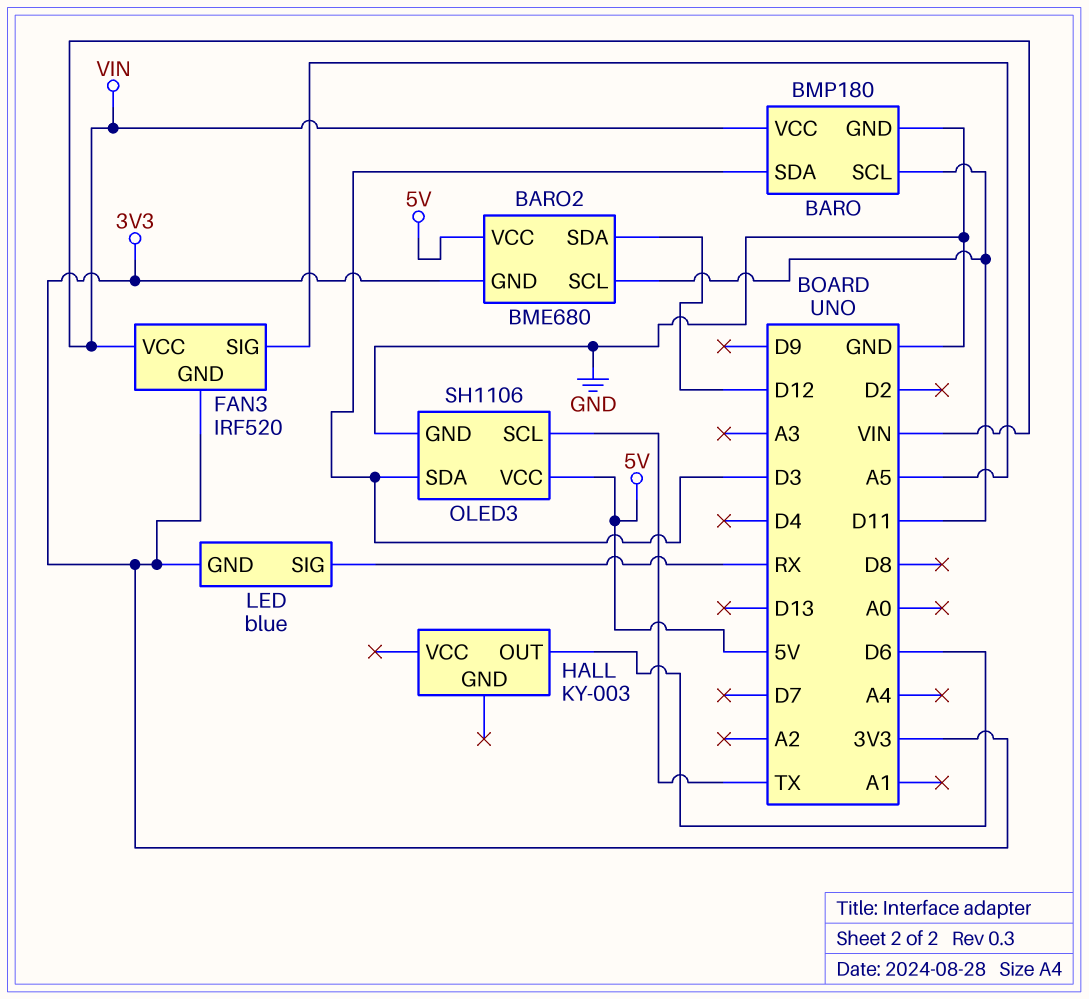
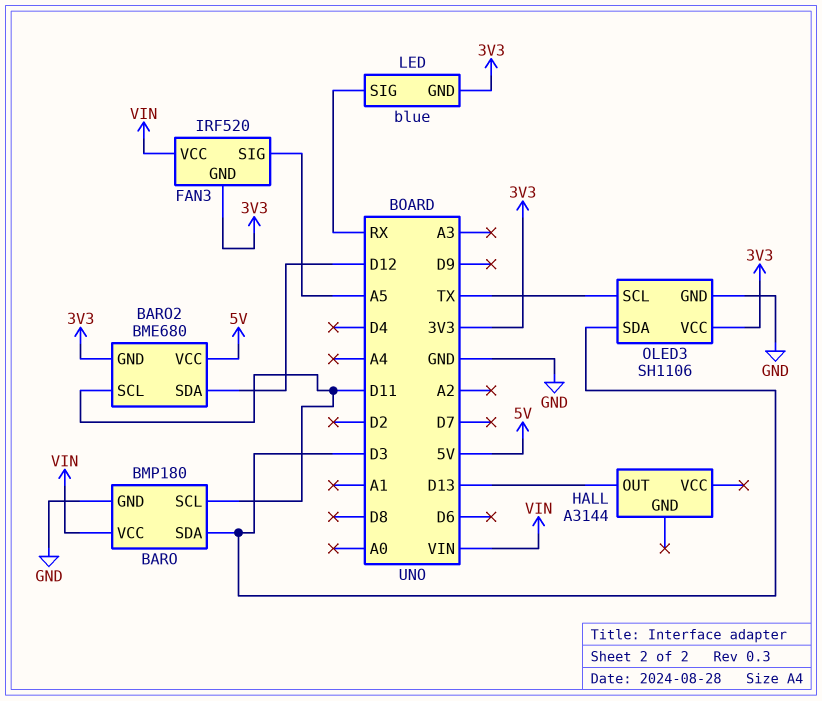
HALL: KY-003 -> A3144
HALL pin OUT: D6 -> D13
OLED3 pin VCC: 5V -> 3V3

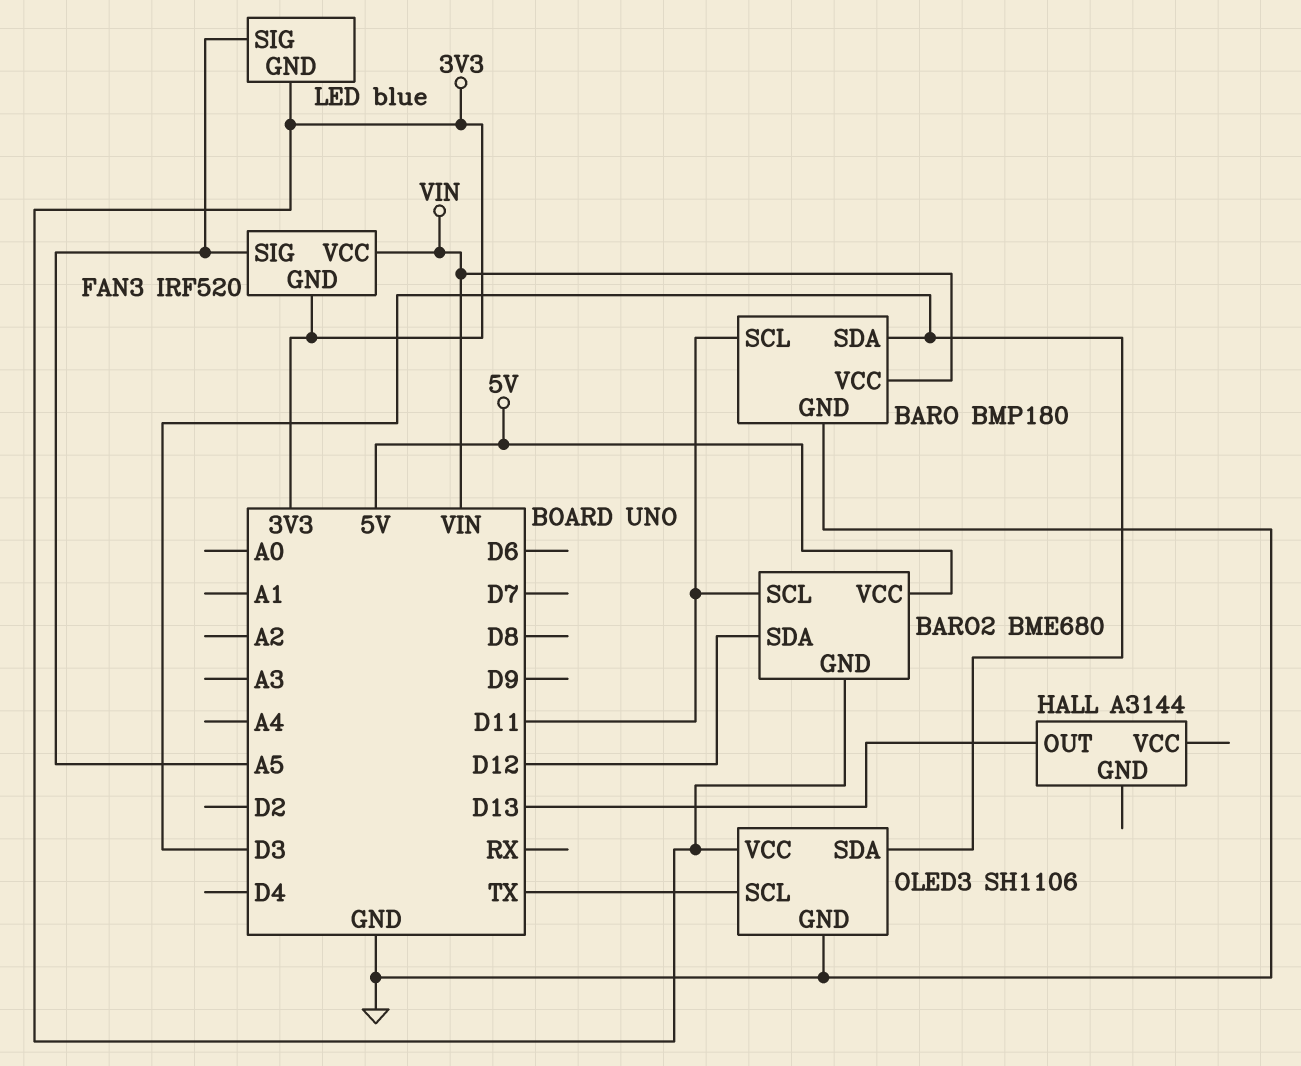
LED pin SIG: RX -> A5

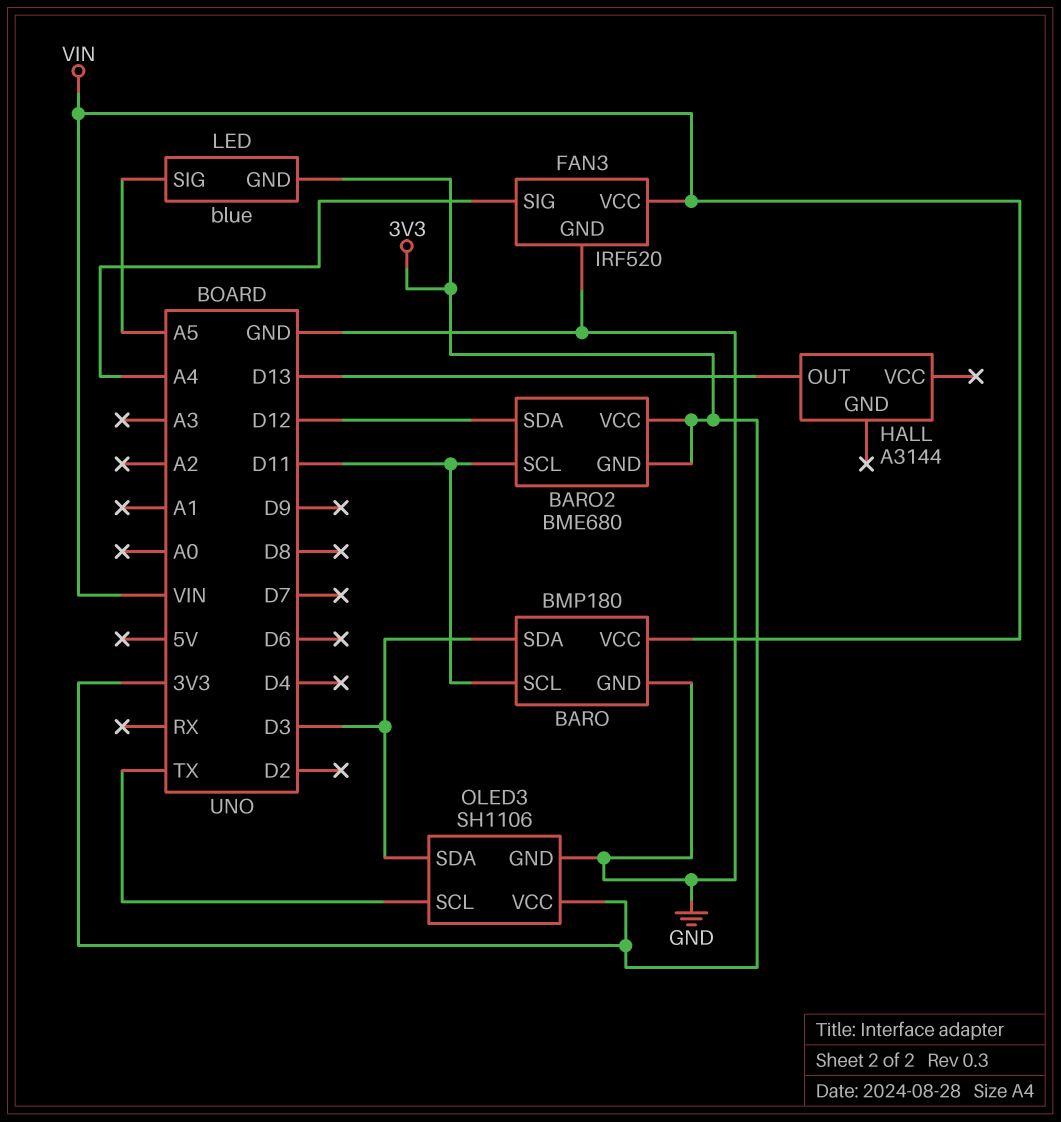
BARO2 pin VCC: 5V -> 3V3
FAN3 pin GND: 3V3 -> GND
FAN3 pin SIG: A5 -> A4

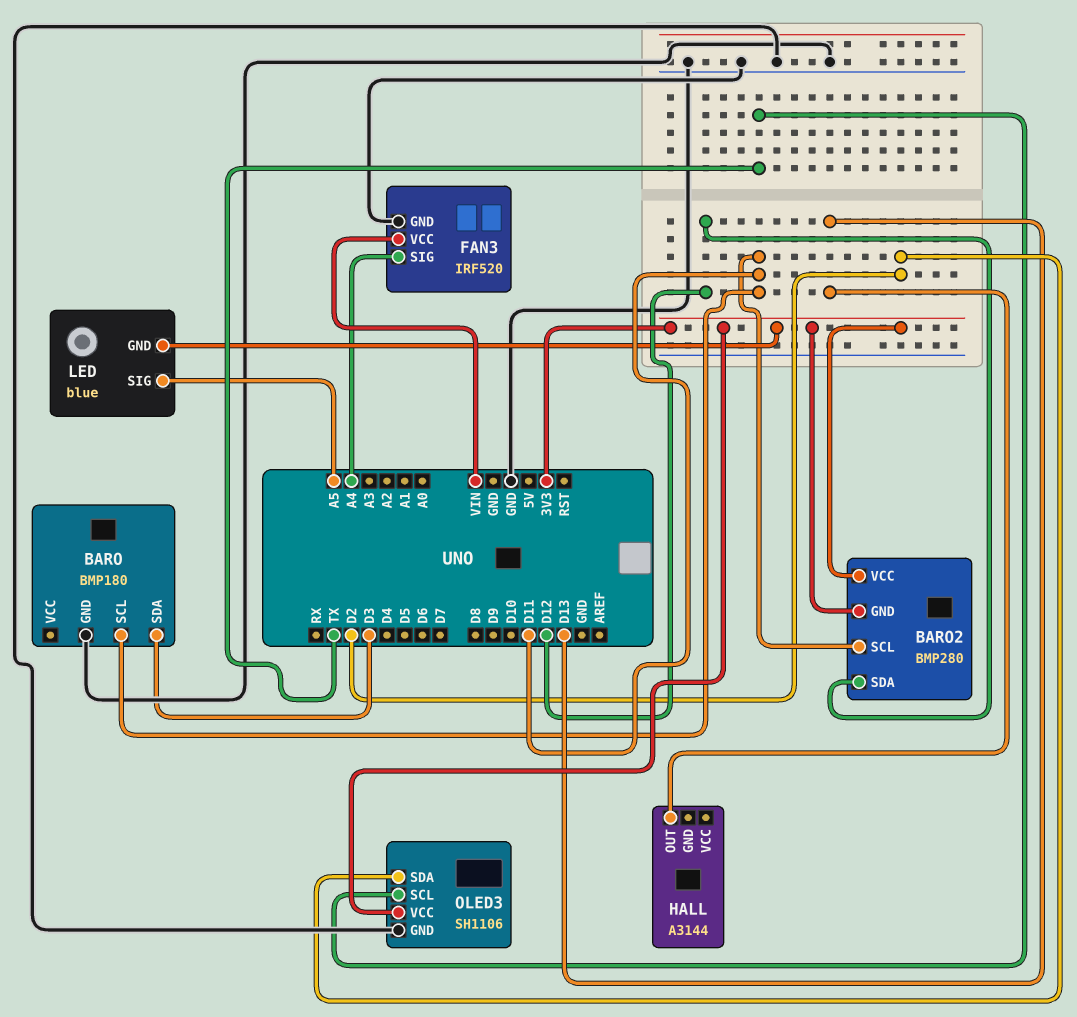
BARO pin VCC: VIN -> none
BARO2: BME680 -> BMP280
OLED3 pin SDA: D3 -> D2

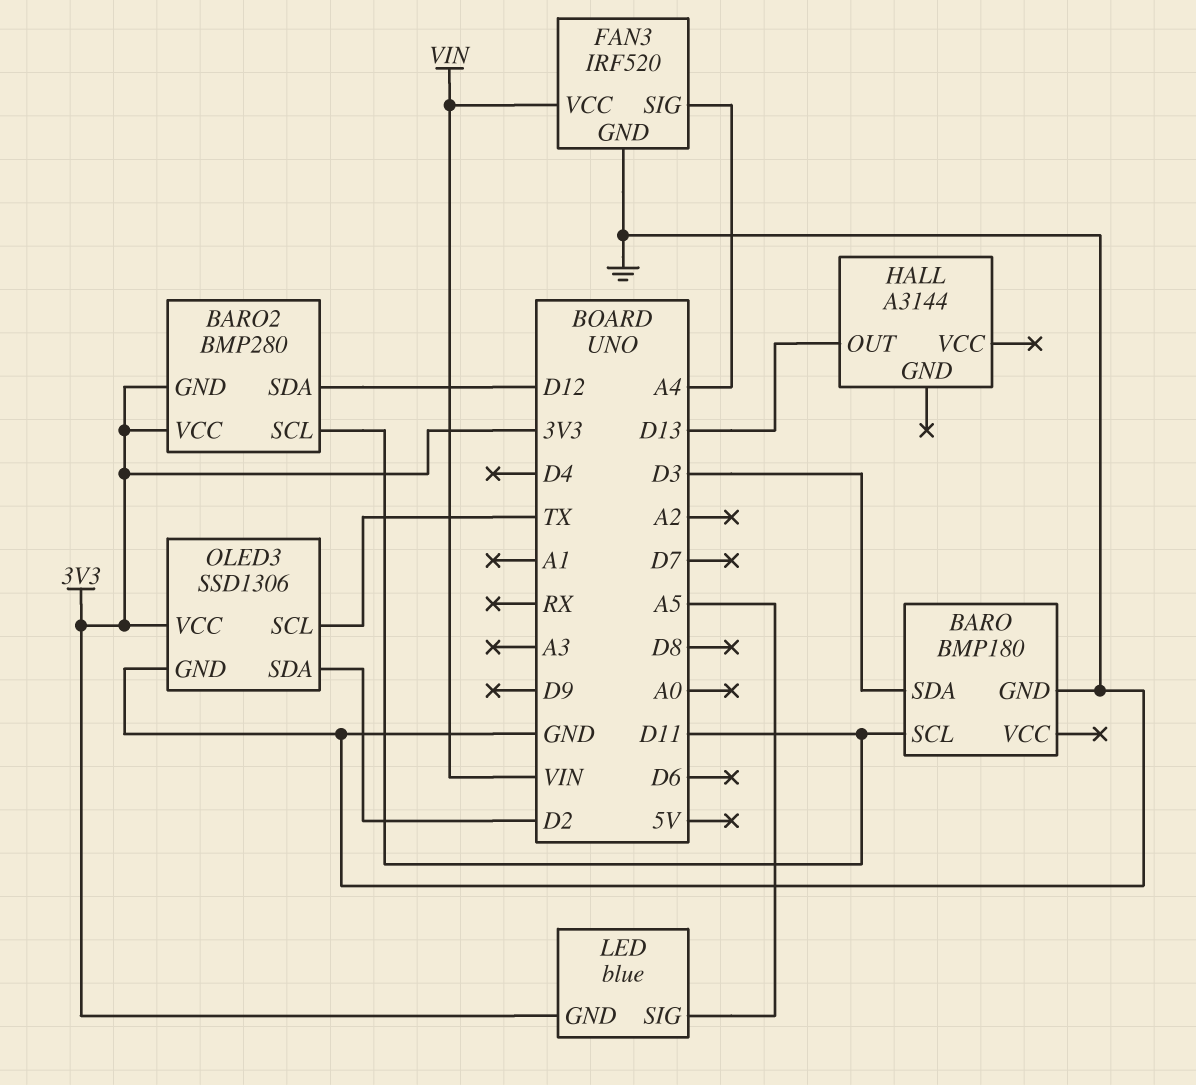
OLED3: SH1106 -> SSD1306

